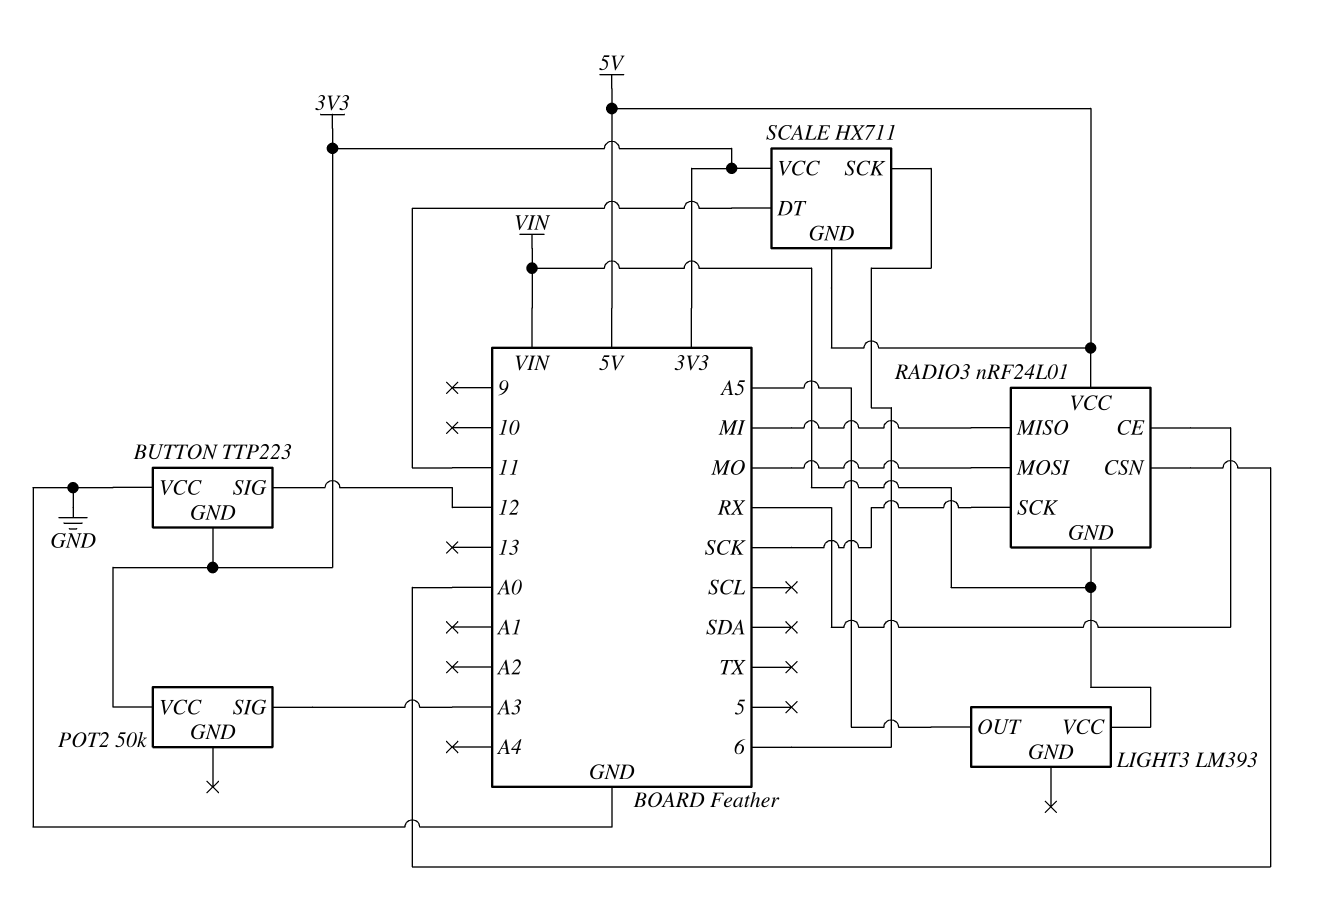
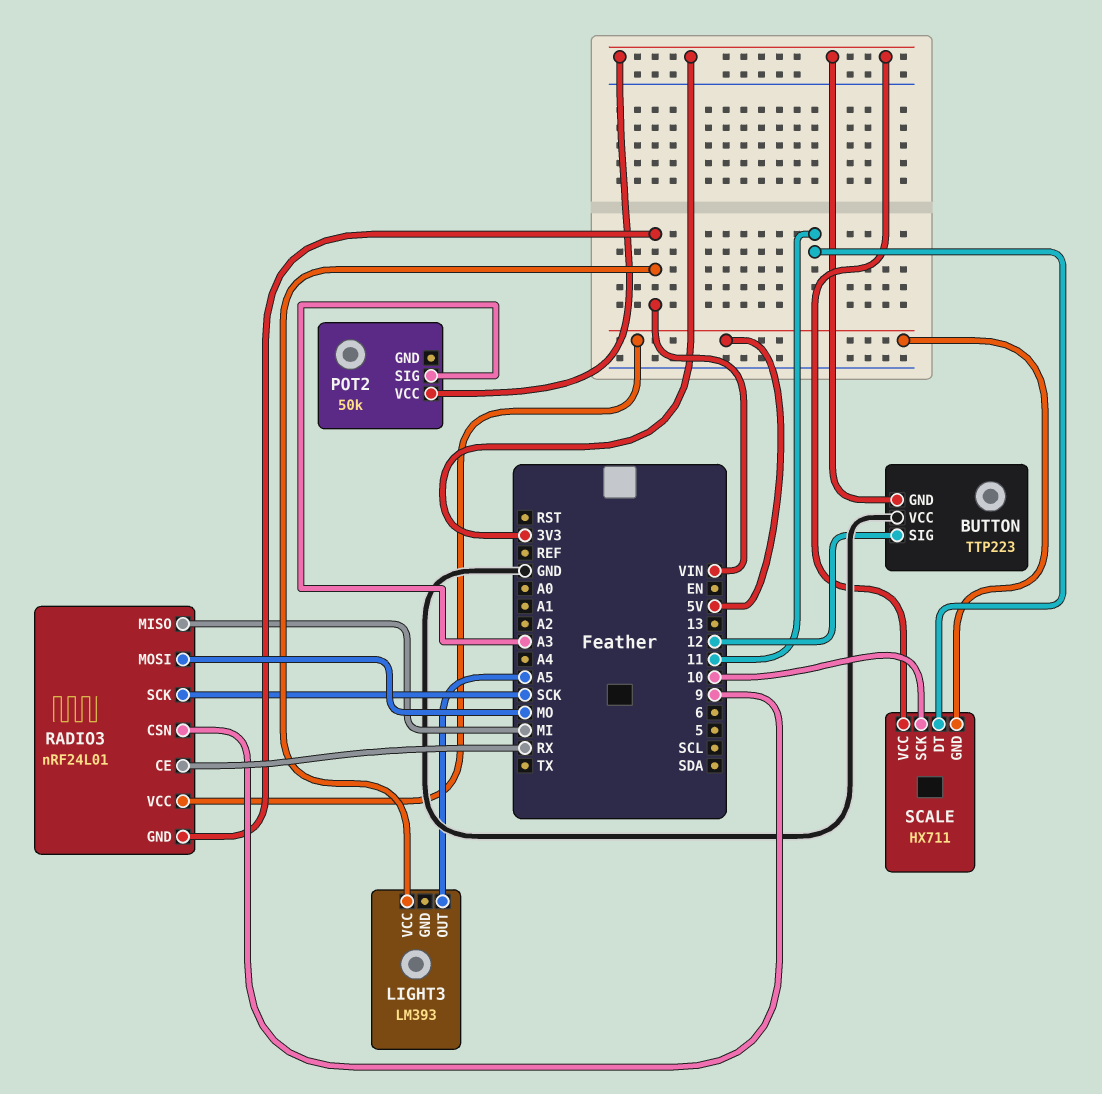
RADIO3 pin CSN: A0 -> 9
SCALE pin SCK: 6 -> 10

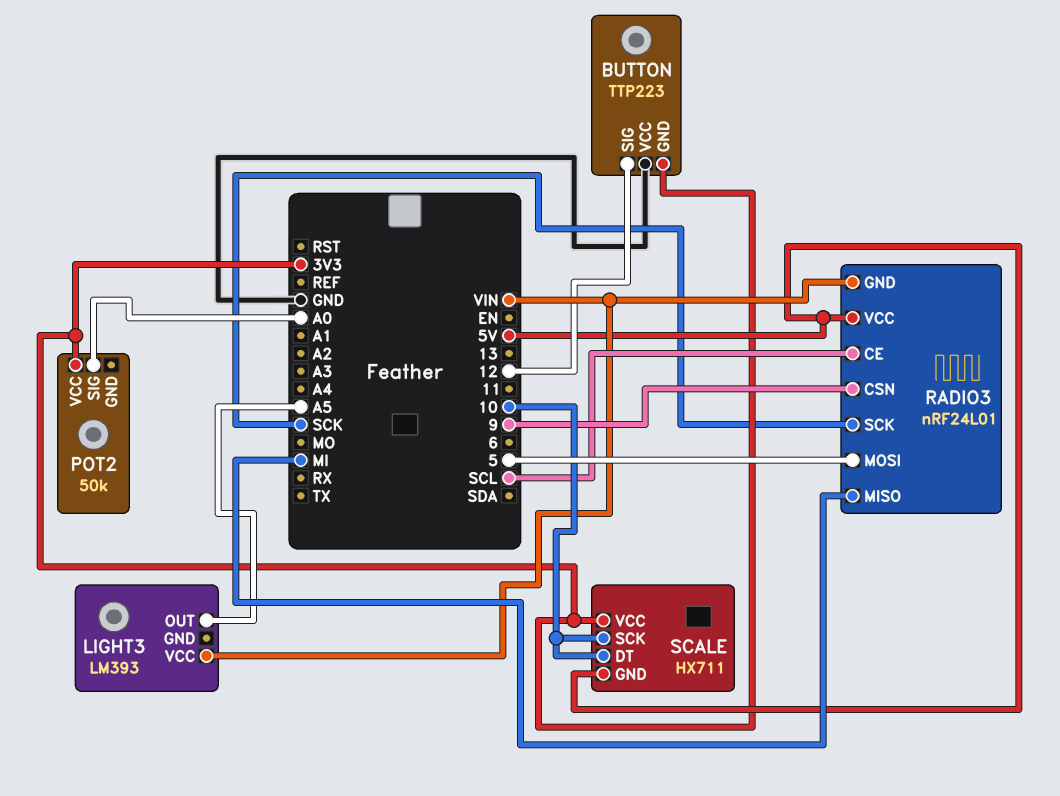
POT2 pin SIG: A3 -> A0
RADIO3 pin CE: RX -> SCL
RADIO3 pin MOSI: MO -> 5
SCALE pin DT: 11 -> 10

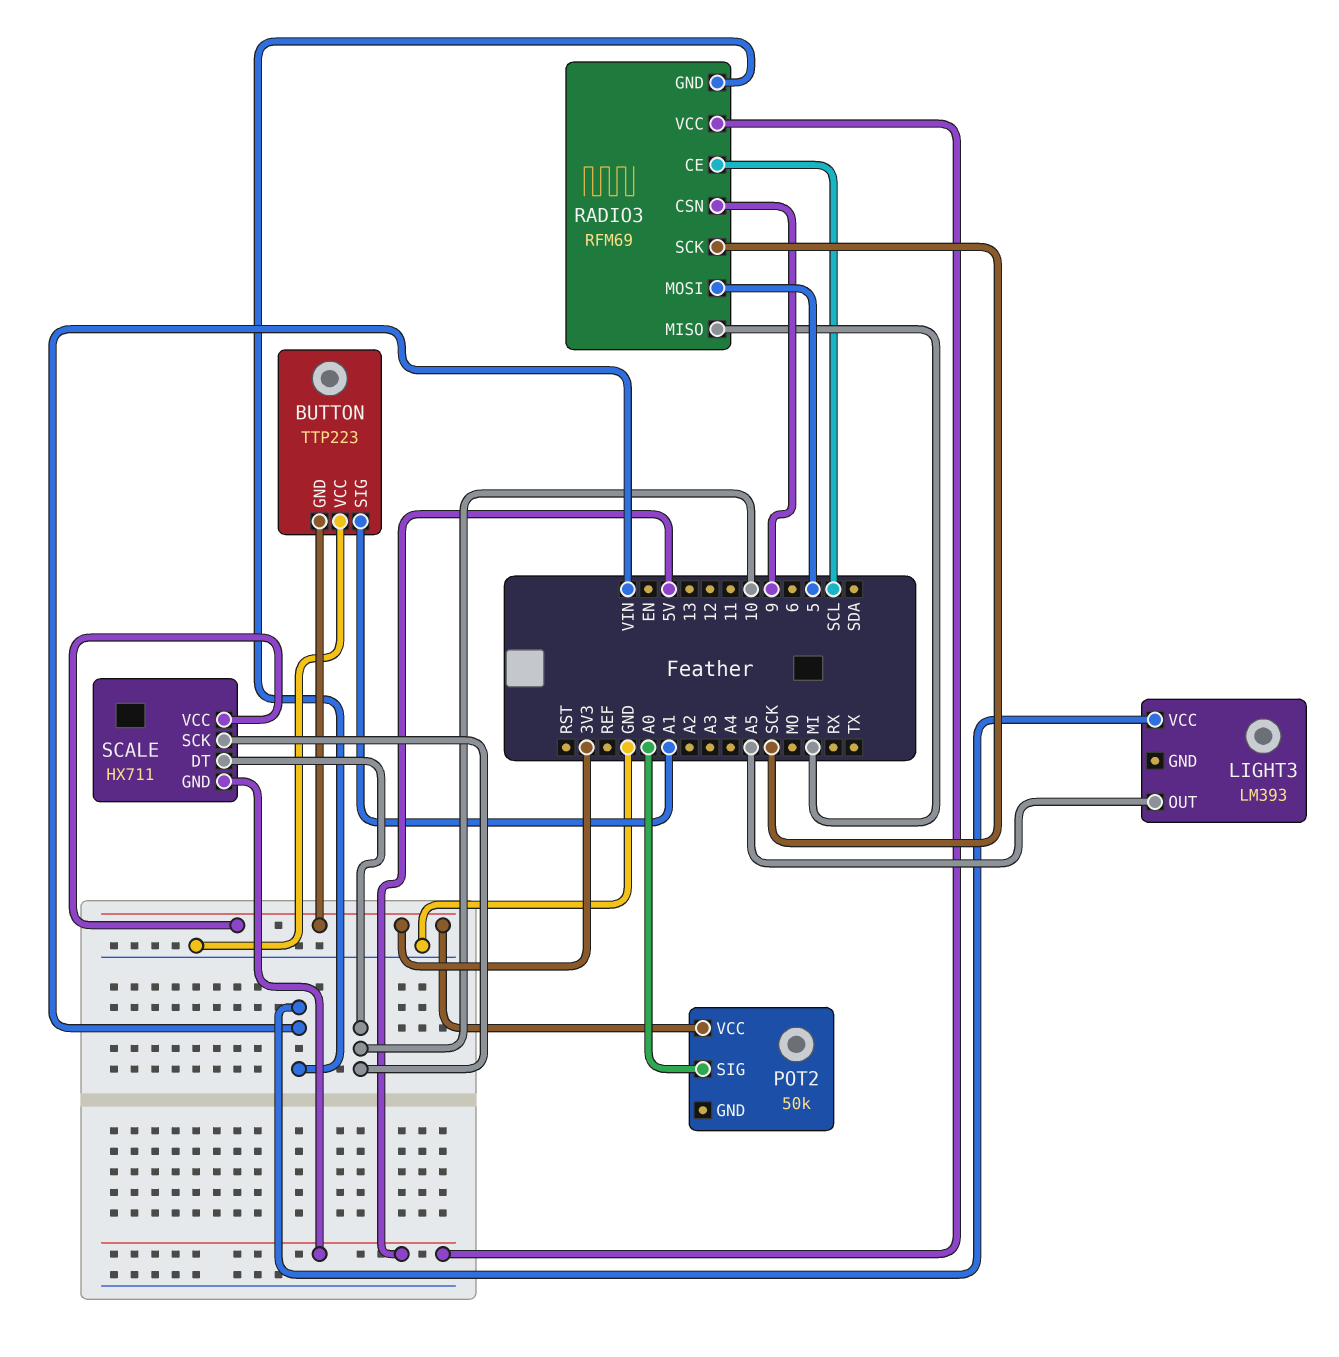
BUTTON pin SIG: 12 -> A1
RADIO3: nRF24L01 -> RFM69

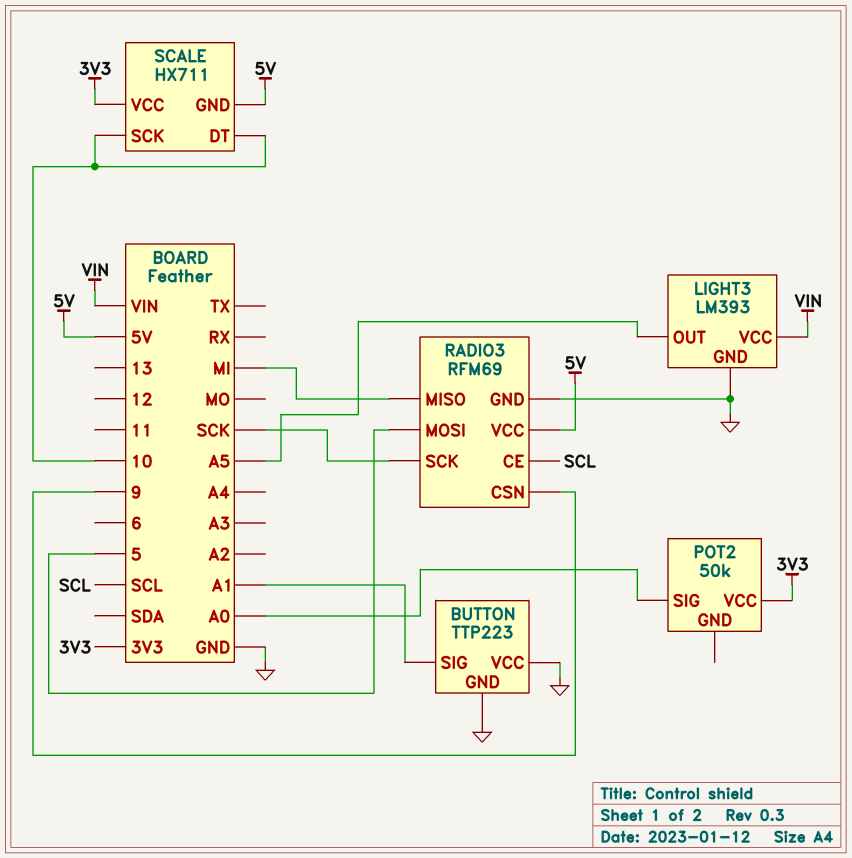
BUTTON pin GND: 3V3 -> GND
LIGHT3 pin GND: none -> GND
RADIO3 pin GND: VIN -> GND

